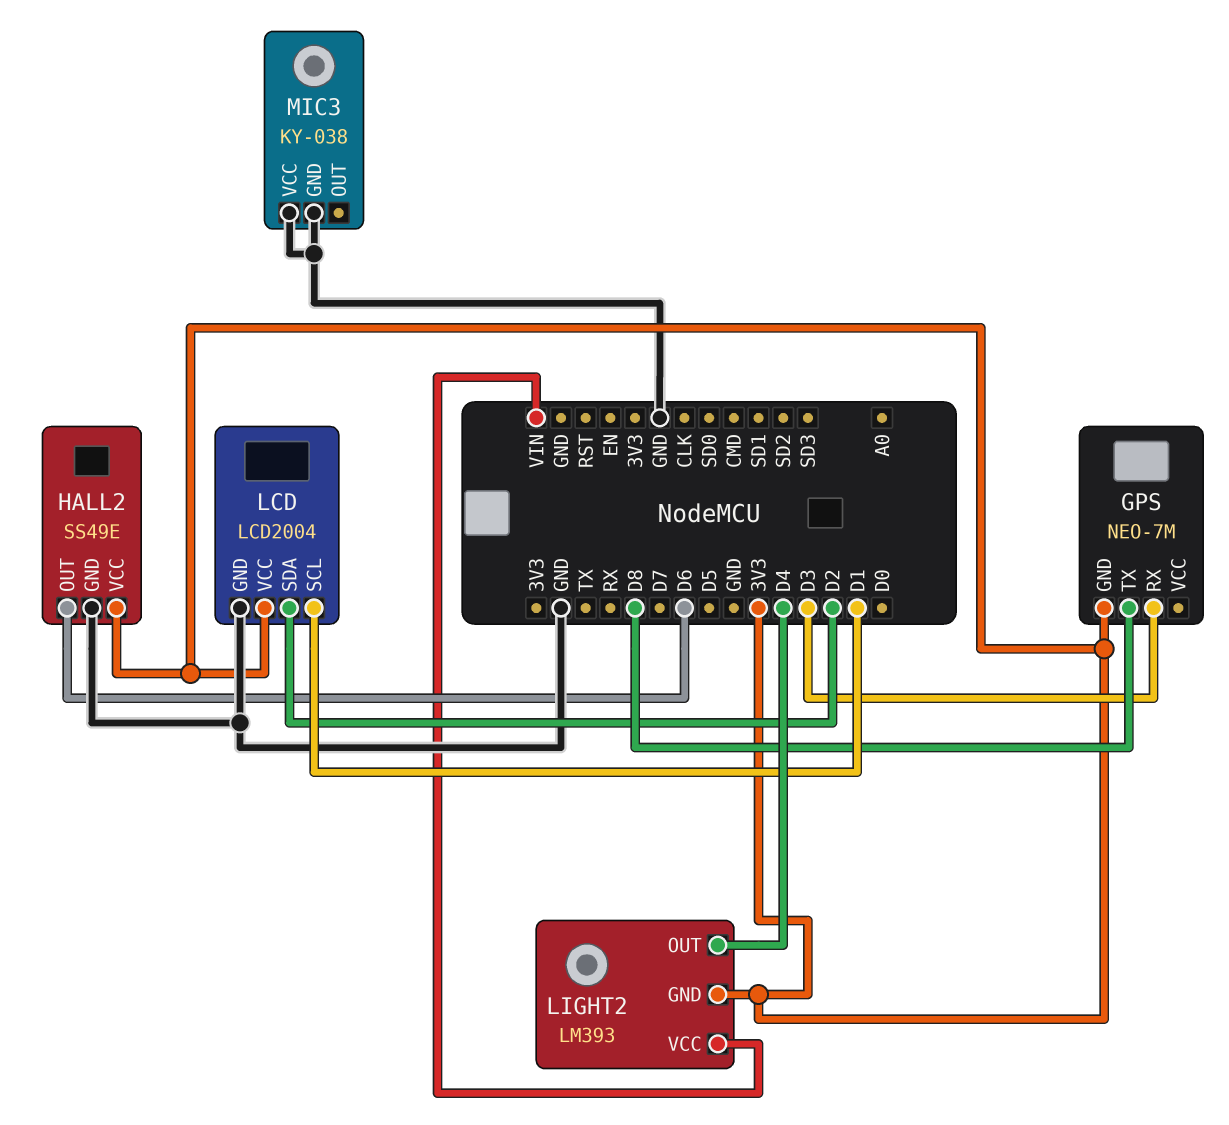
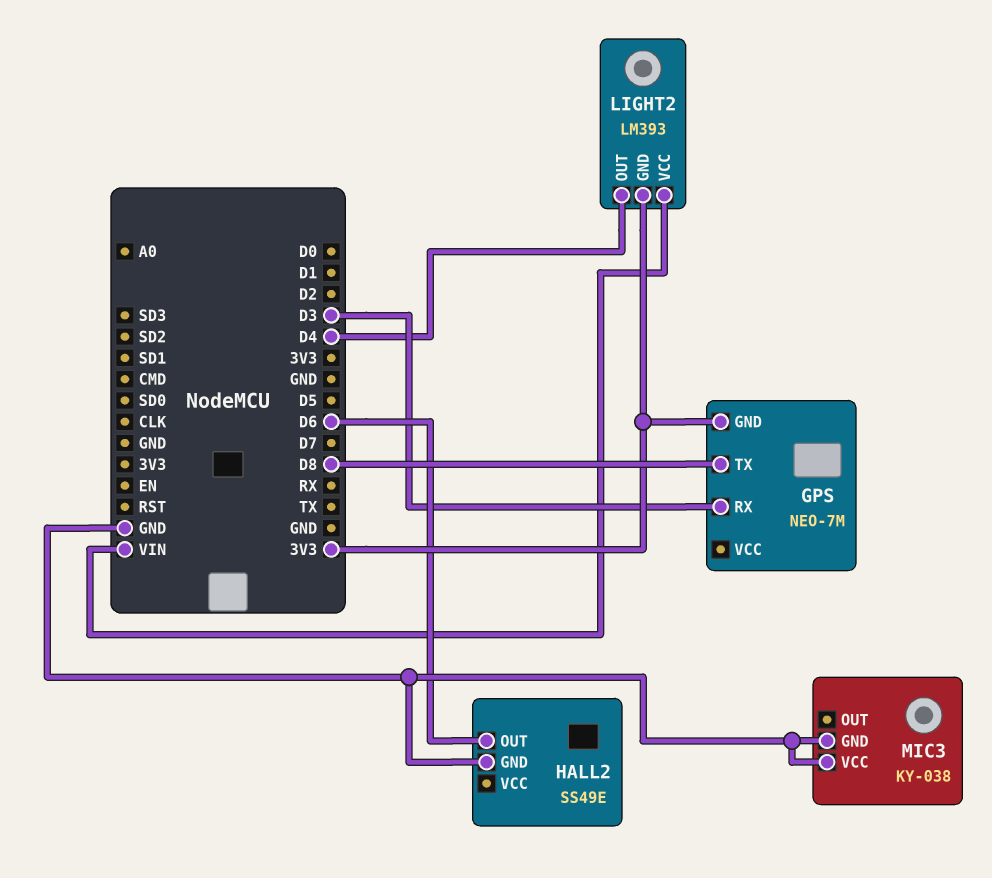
HALL2 pin VCC: 3V3 -> none
LCD: LCD2004 -> none
LCD pin GND: GND -> none
LCD pin SCL: D1 -> none
LCD pin SDA: D2 -> none
LCD pin VCC: 3V3 -> none

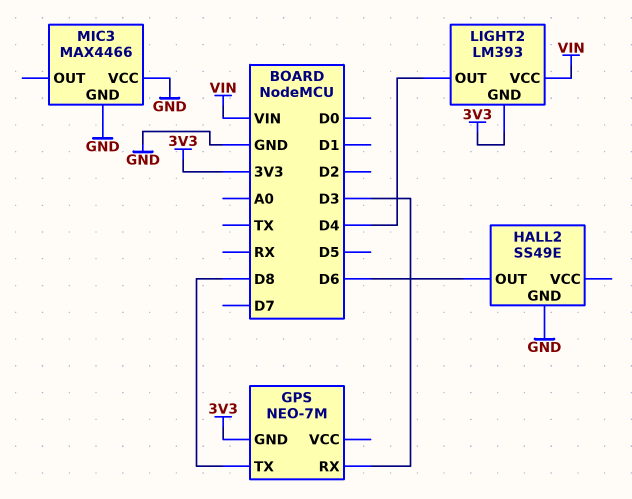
MIC3: KY-038 -> MAX4466

